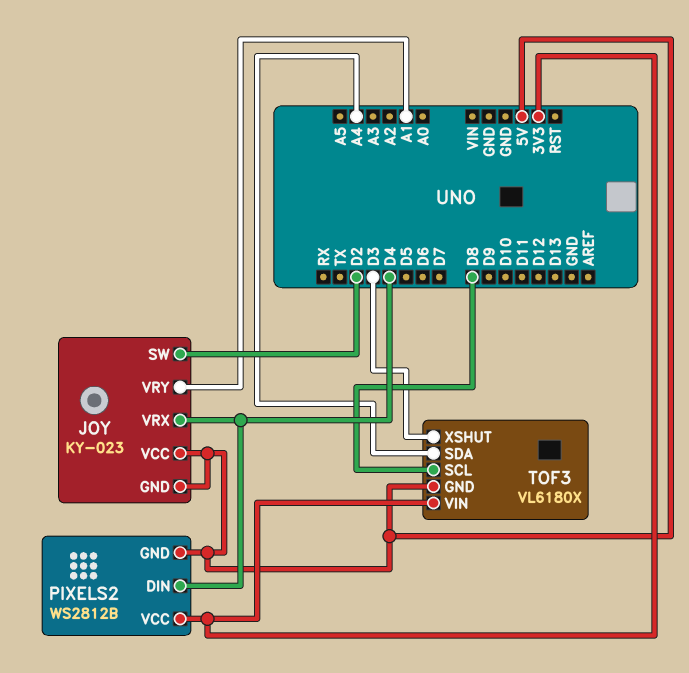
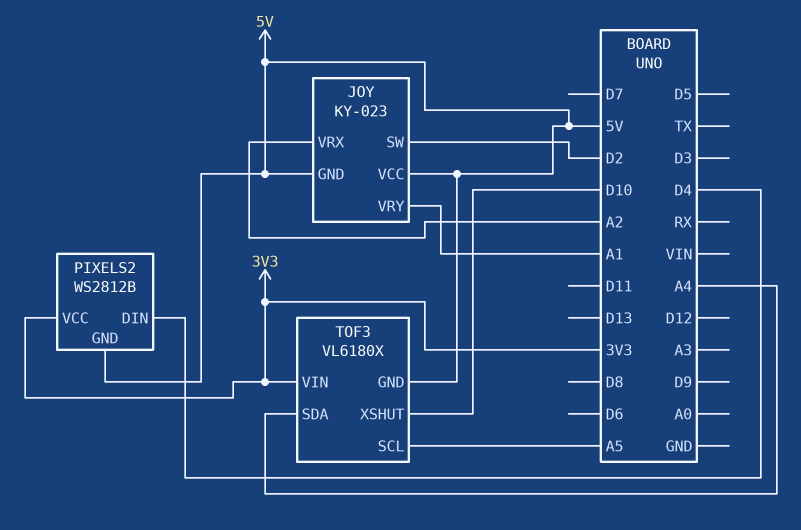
JOY pin VRX: D4 -> A2
TOF3 pin SCL: D8 -> A5
TOF3 pin XSHUT: D3 -> D10

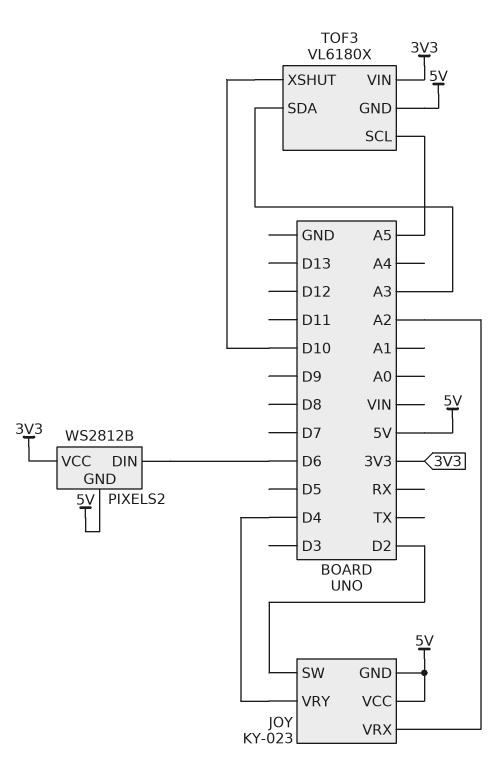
JOY pin VRY: A1 -> D4
PIXELS2 pin DIN: D4 -> D6
TOF3 pin SDA: A4 -> A3

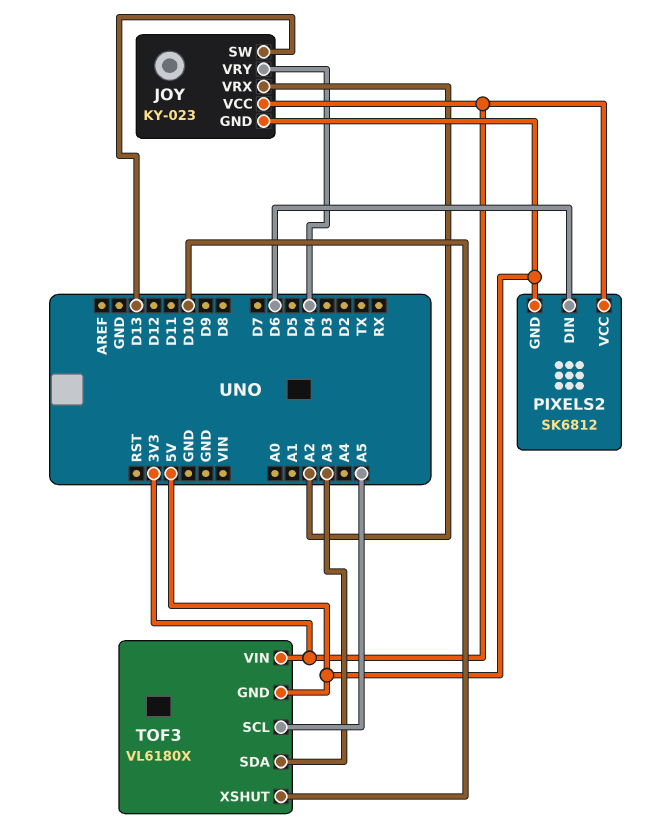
JOY pin SW: D2 -> D13
JOY pin VCC: 5V -> 3V3
PIXELS2: WS2812B -> SK6812

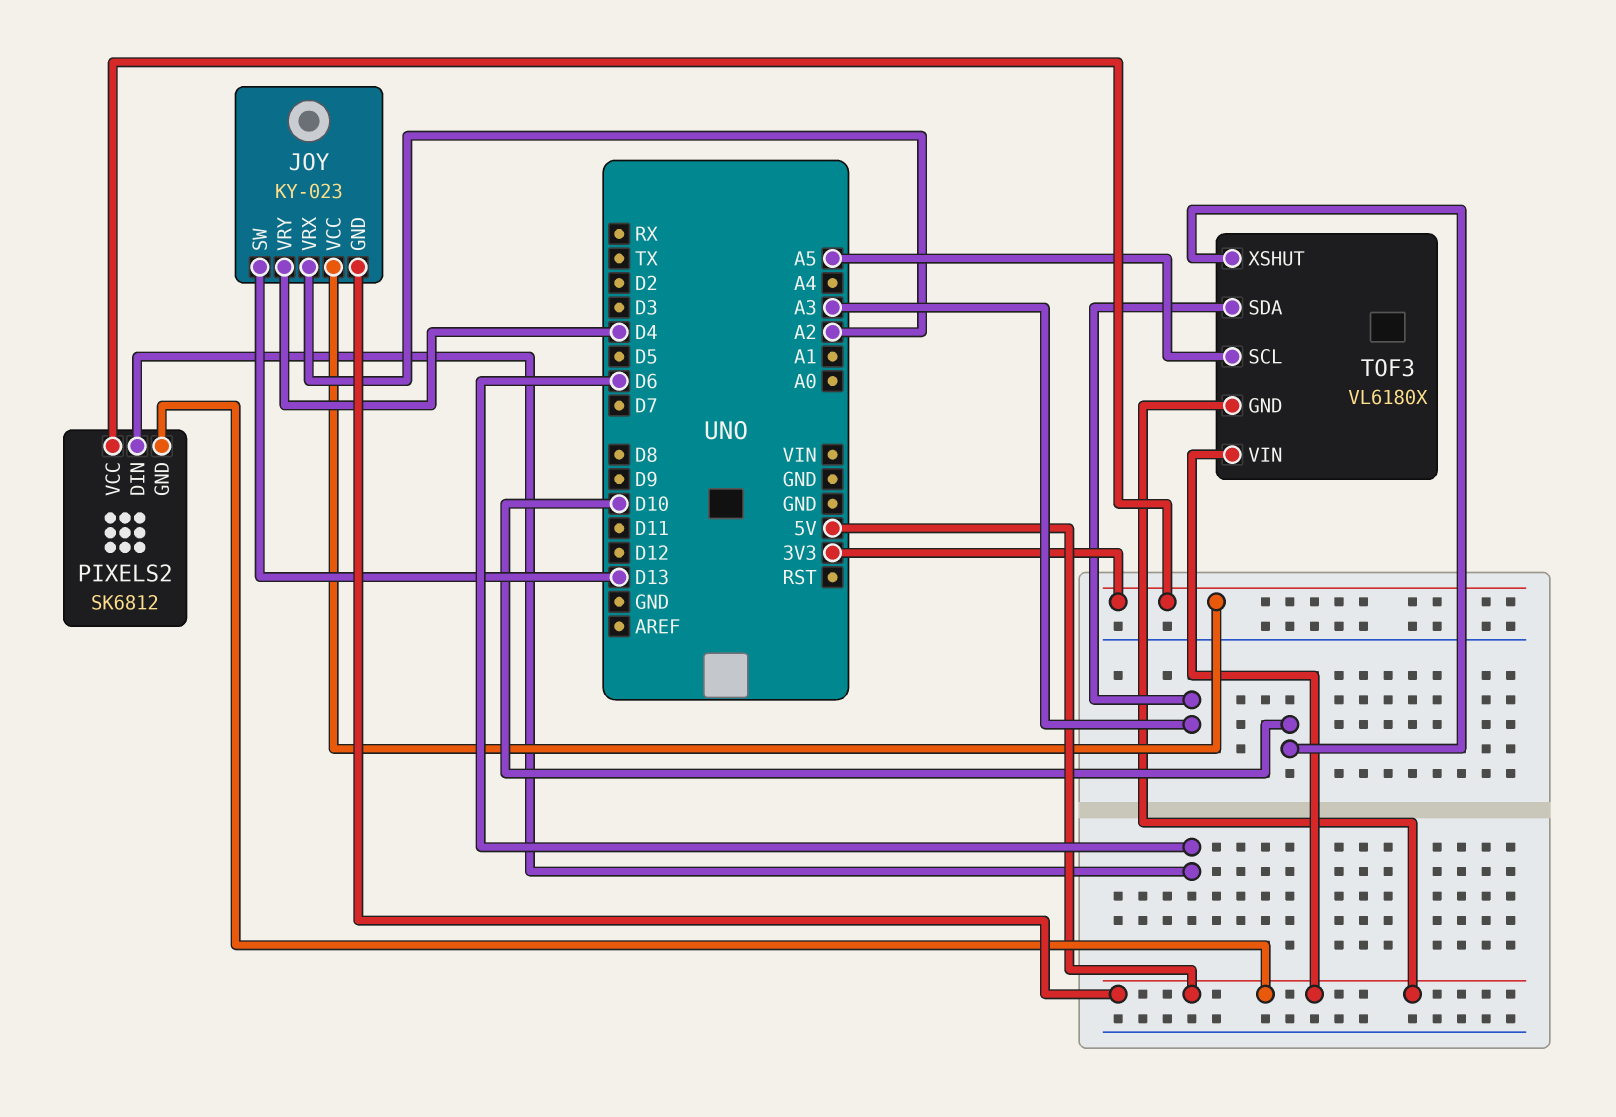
TOF3 pin VIN: 3V3 -> 5V

